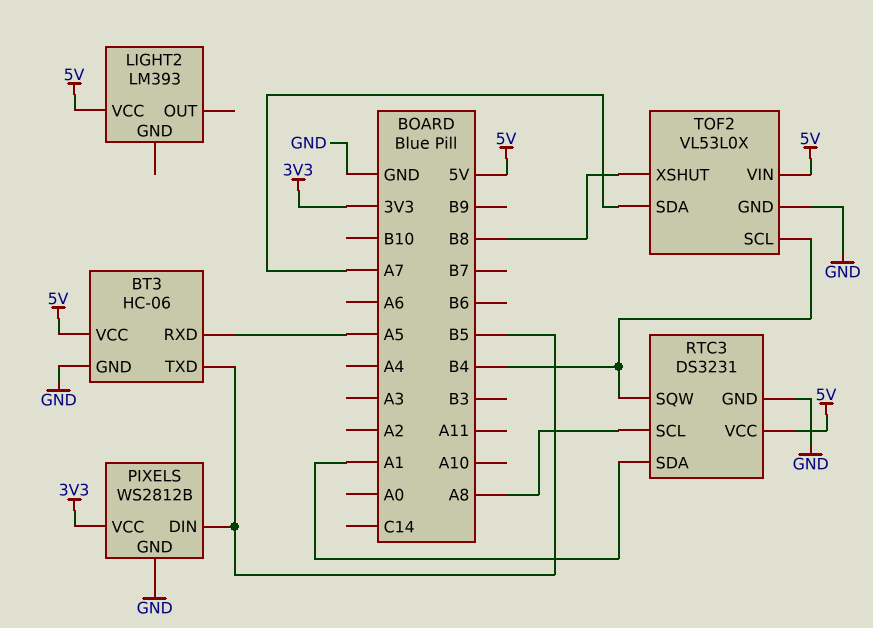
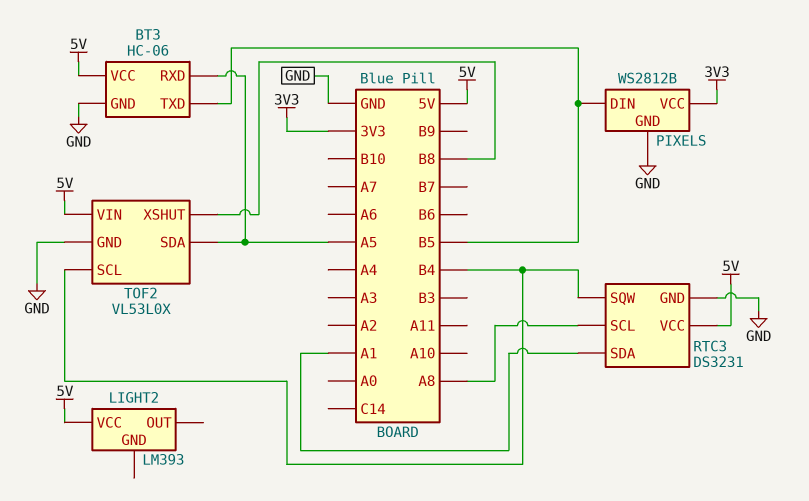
TOF2 pin SDA: A7 -> A5

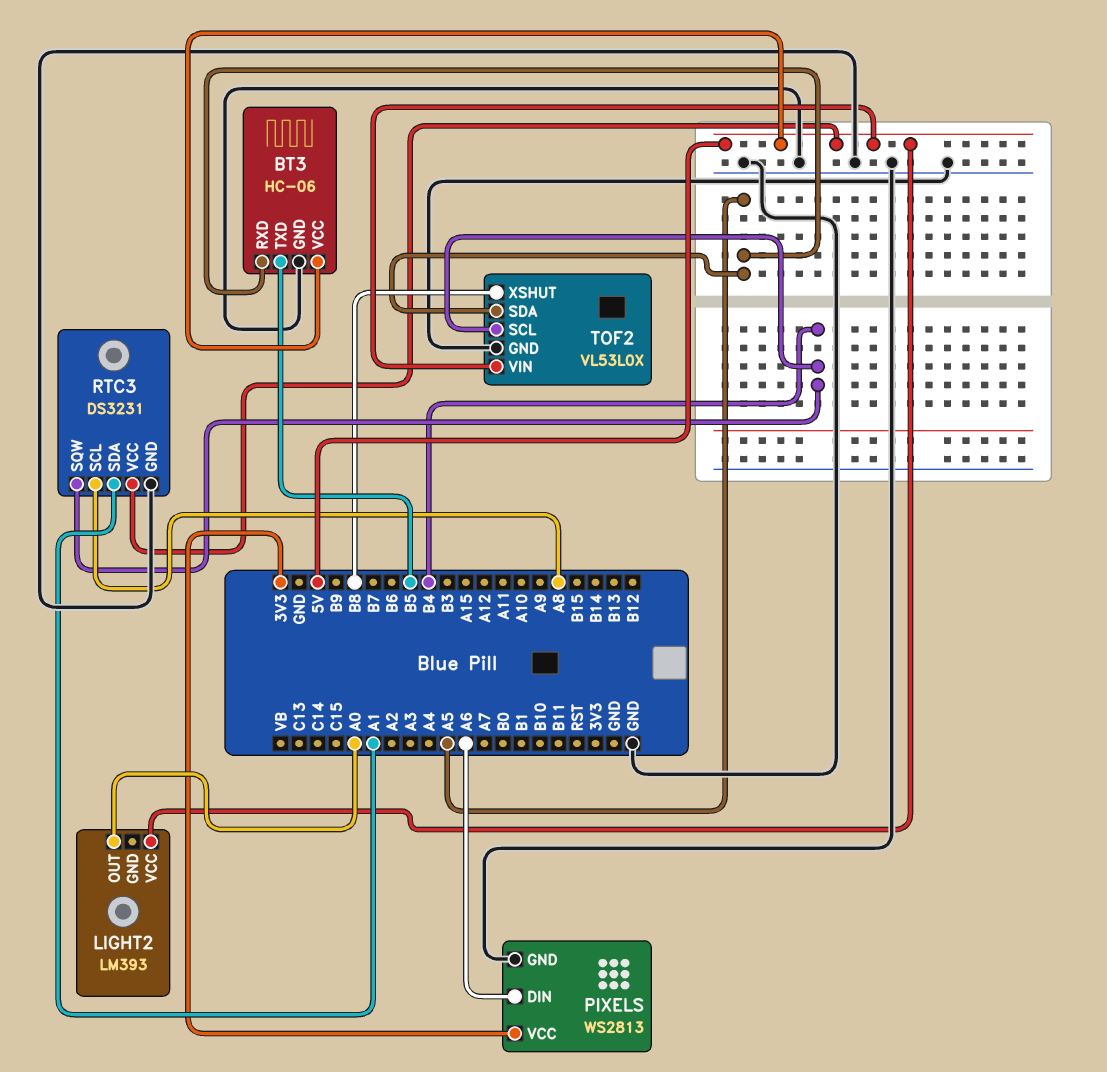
LIGHT2 pin OUT: none -> A0
PIXELS: WS2812B -> WS2813
PIXELS pin DIN: B5 -> A6

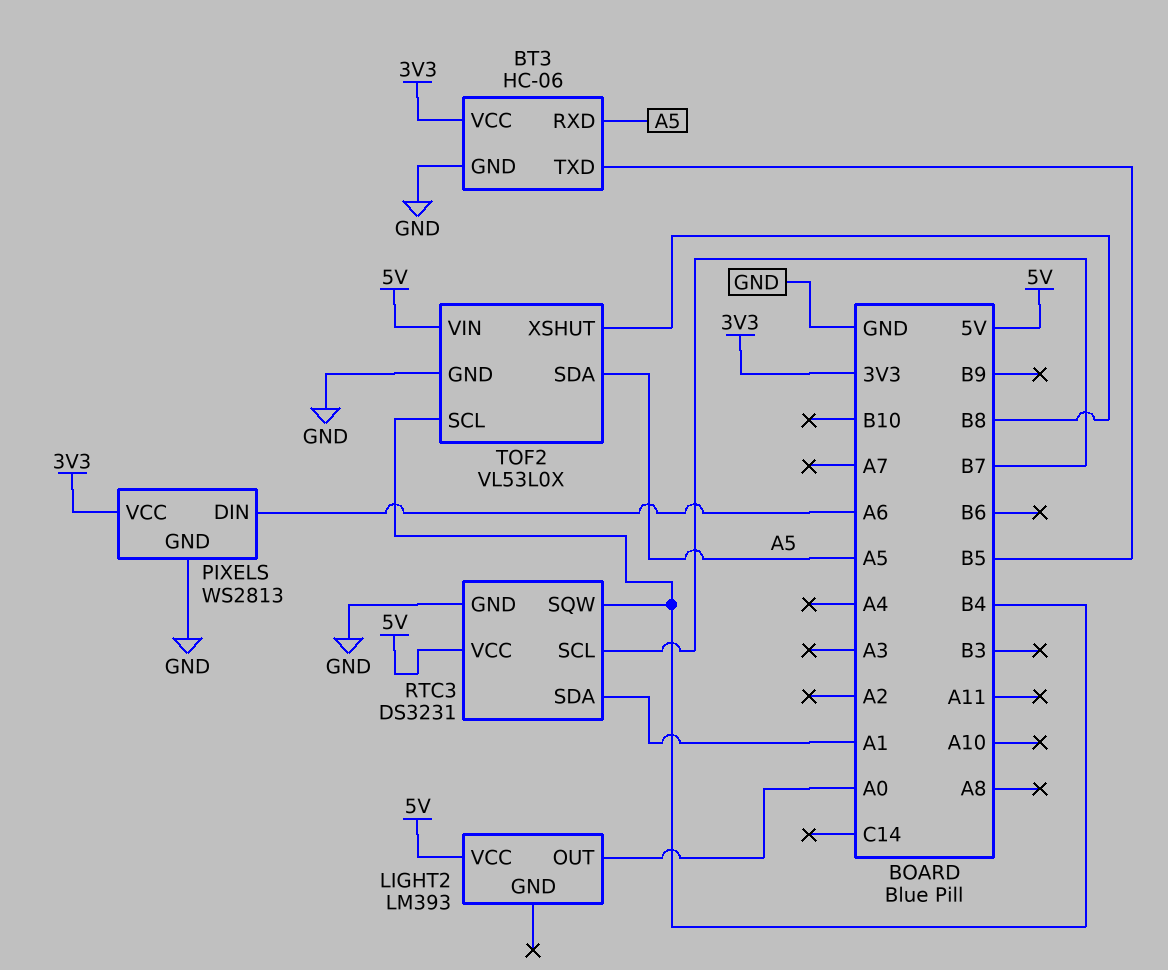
BT3 pin VCC: 5V -> 3V3
RTC3 pin SCL: A8 -> B7

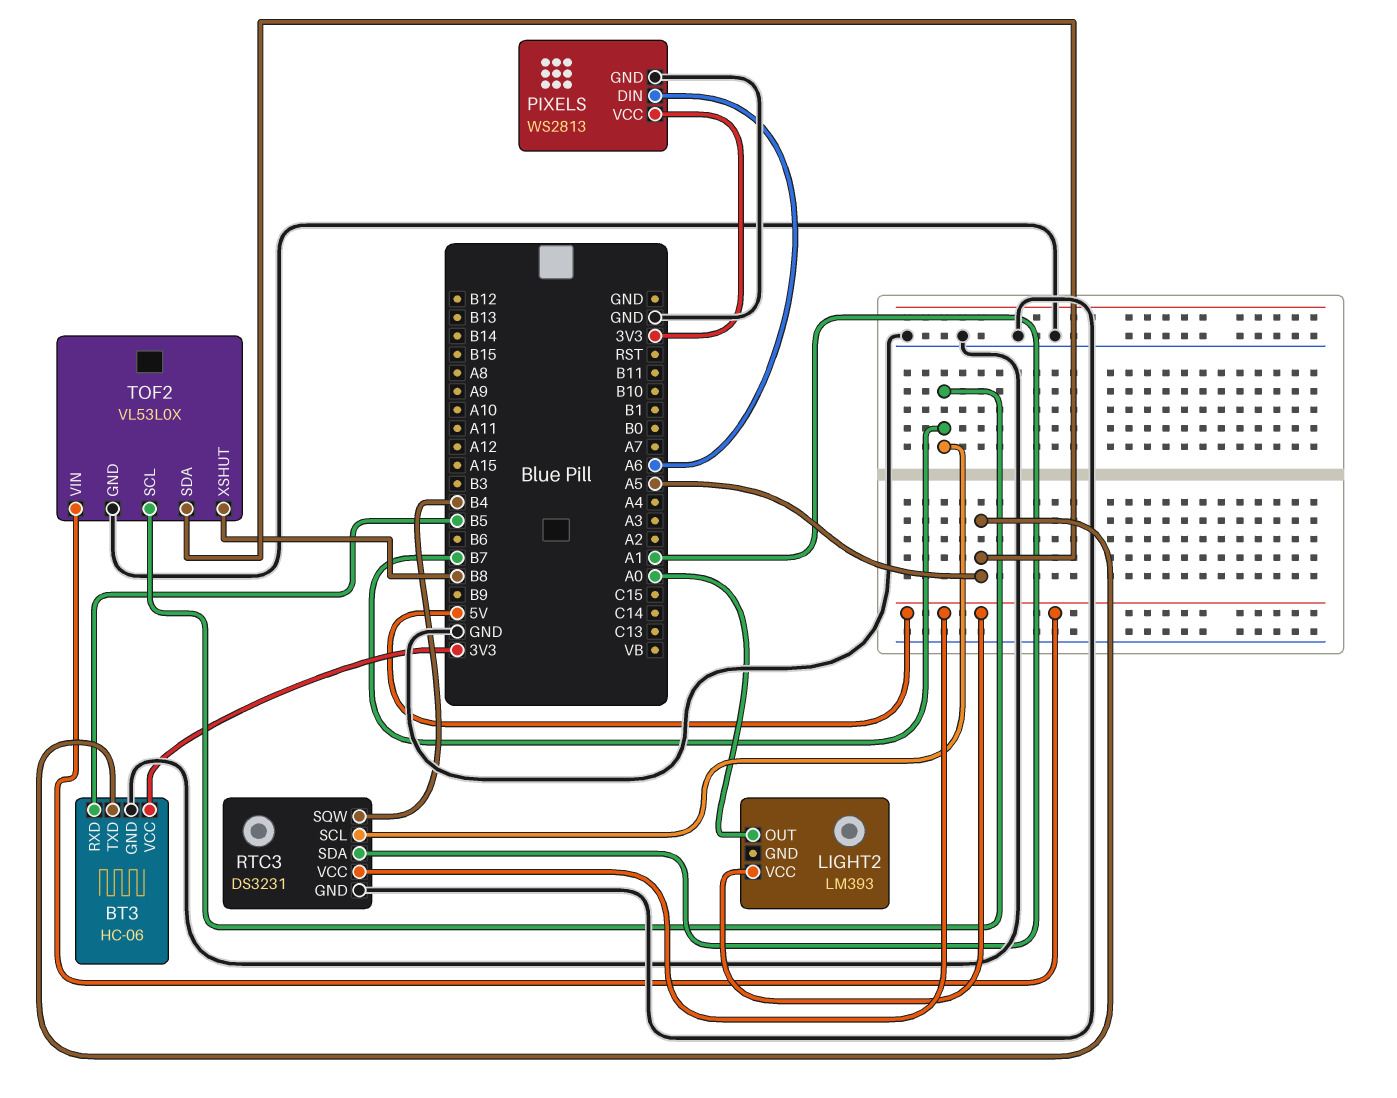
BT3 pin RXD: A5 -> B5
BT3 pin TXD: B5 -> A5
TOF2 pin SCL: B4 -> B7

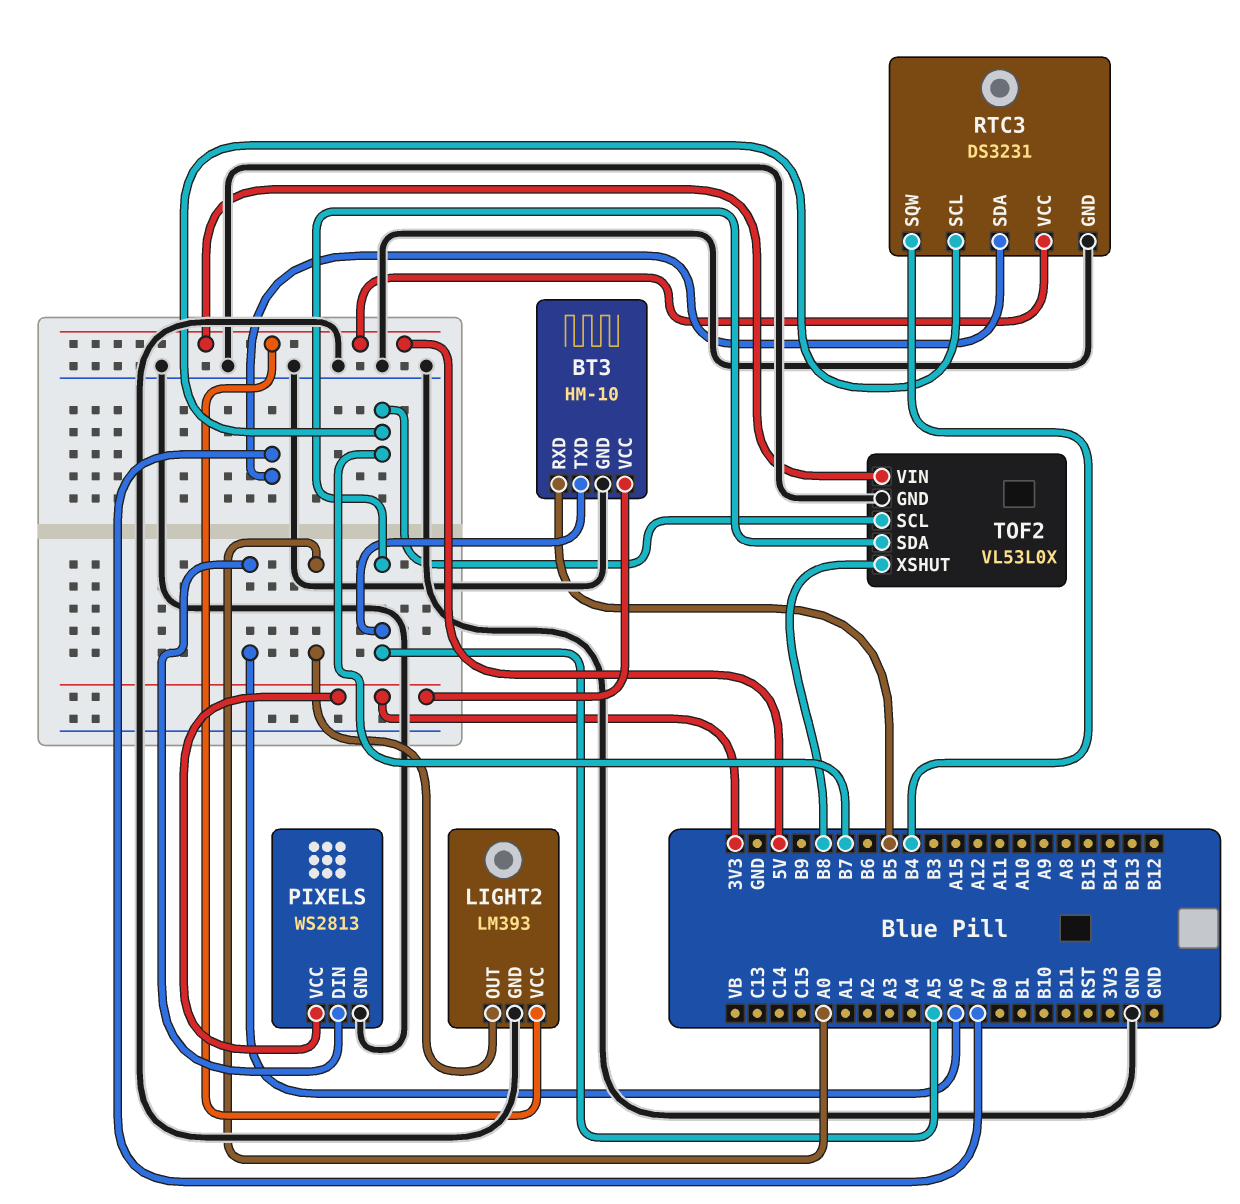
BT3: HC-06 -> HM-10
LIGHT2 pin GND: none -> GND
RTC3 pin SDA: A1 -> A7

